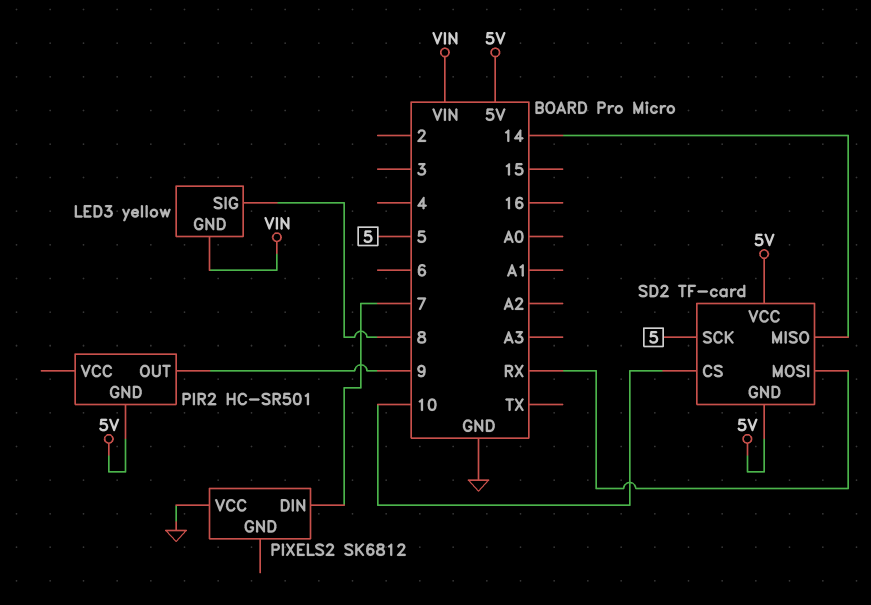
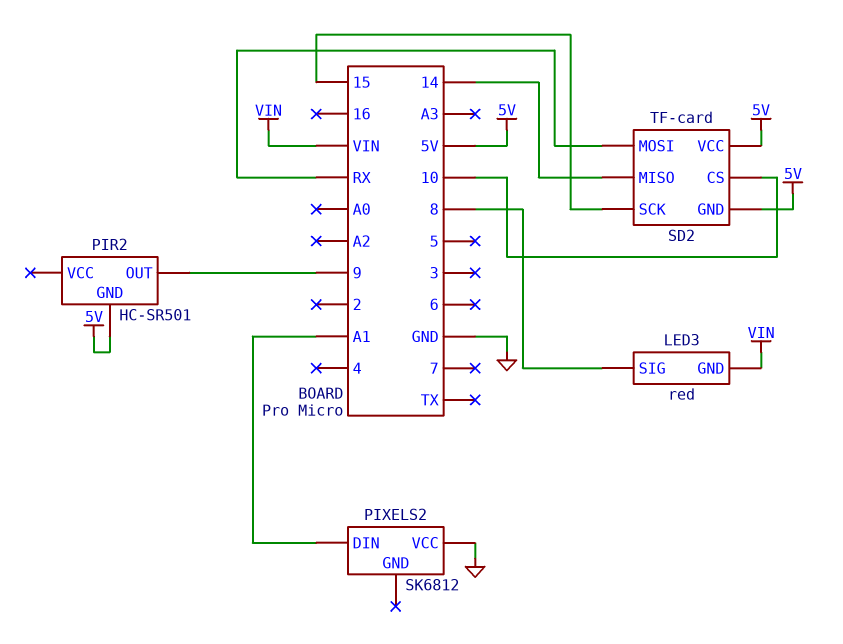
LED3: yellow -> red
PIXELS2 pin DIN: 7 -> A1
SD2 pin SCK: 5 -> 15

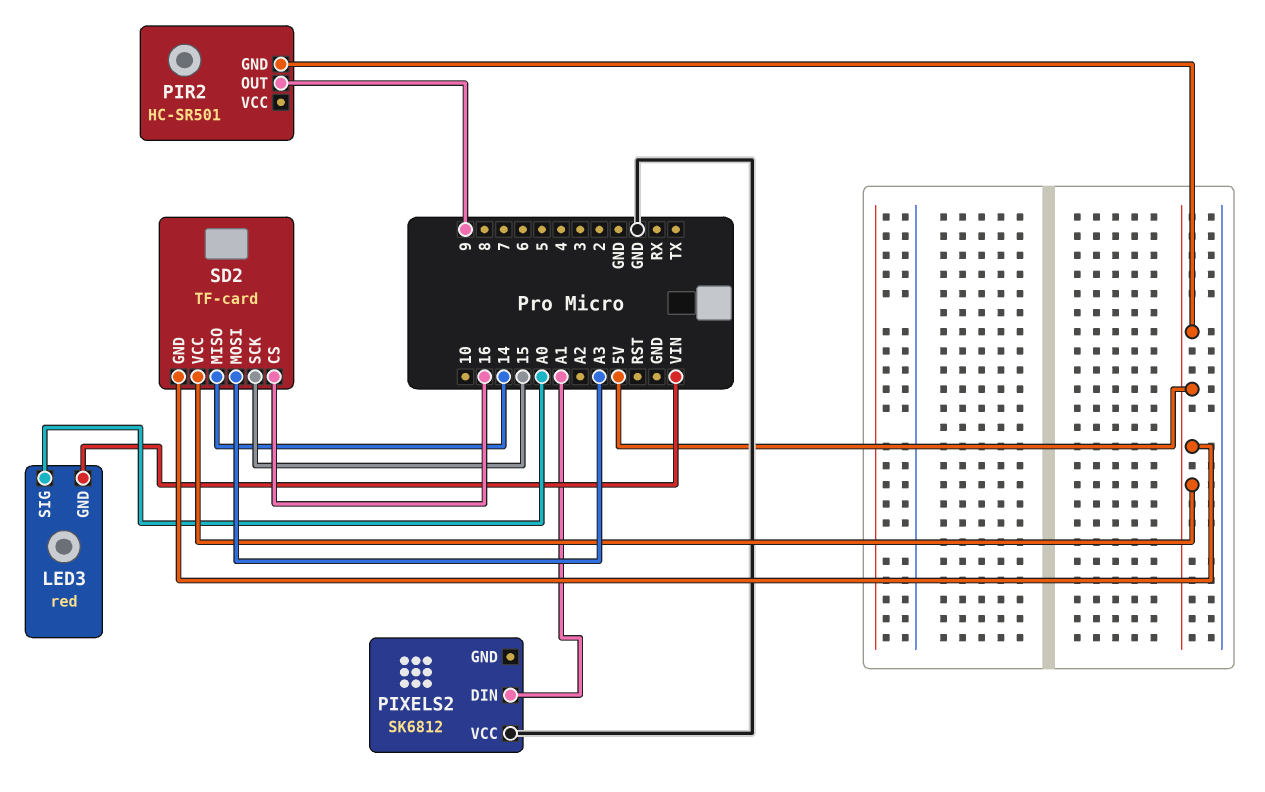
LED3 pin SIG: 8 -> A0
SD2 pin CS: 10 -> 16
SD2 pin MOSI: RX -> A3

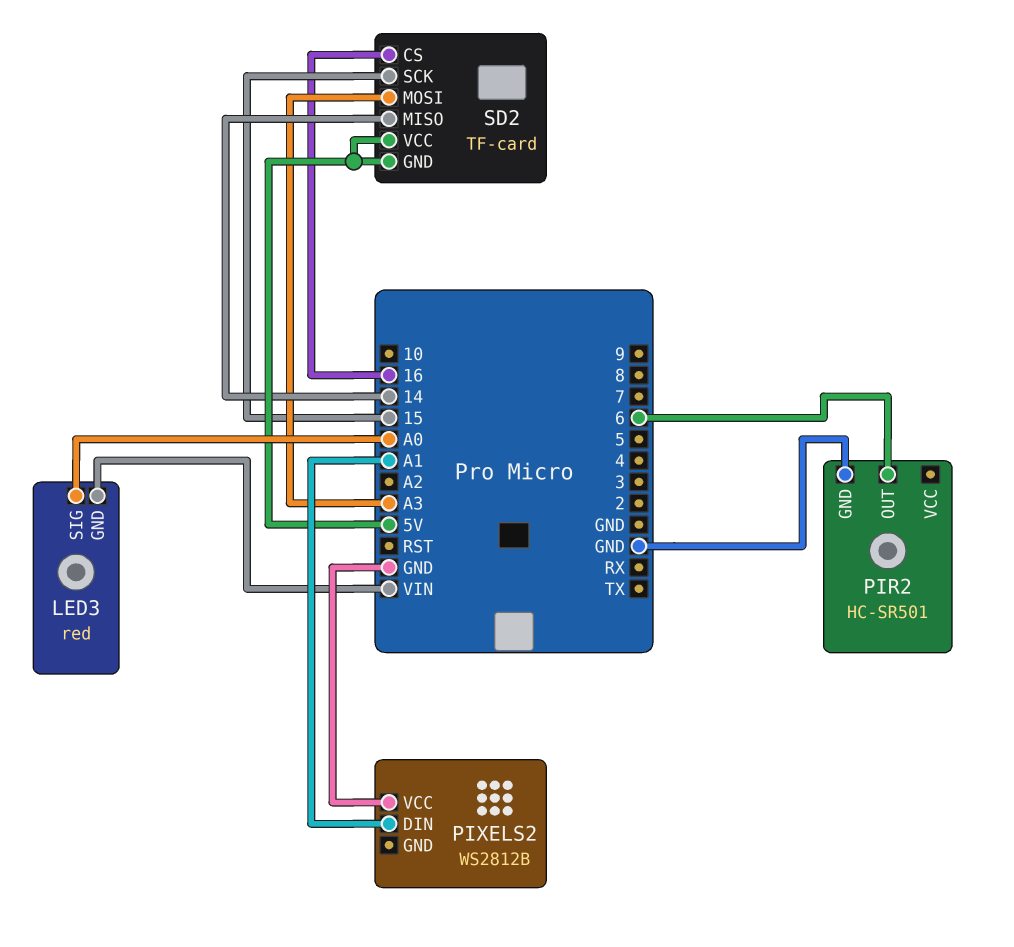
PIR2 pin GND: 5V -> GND
PIR2 pin OUT: 9 -> 6
PIXELS2: SK6812 -> WS2812B

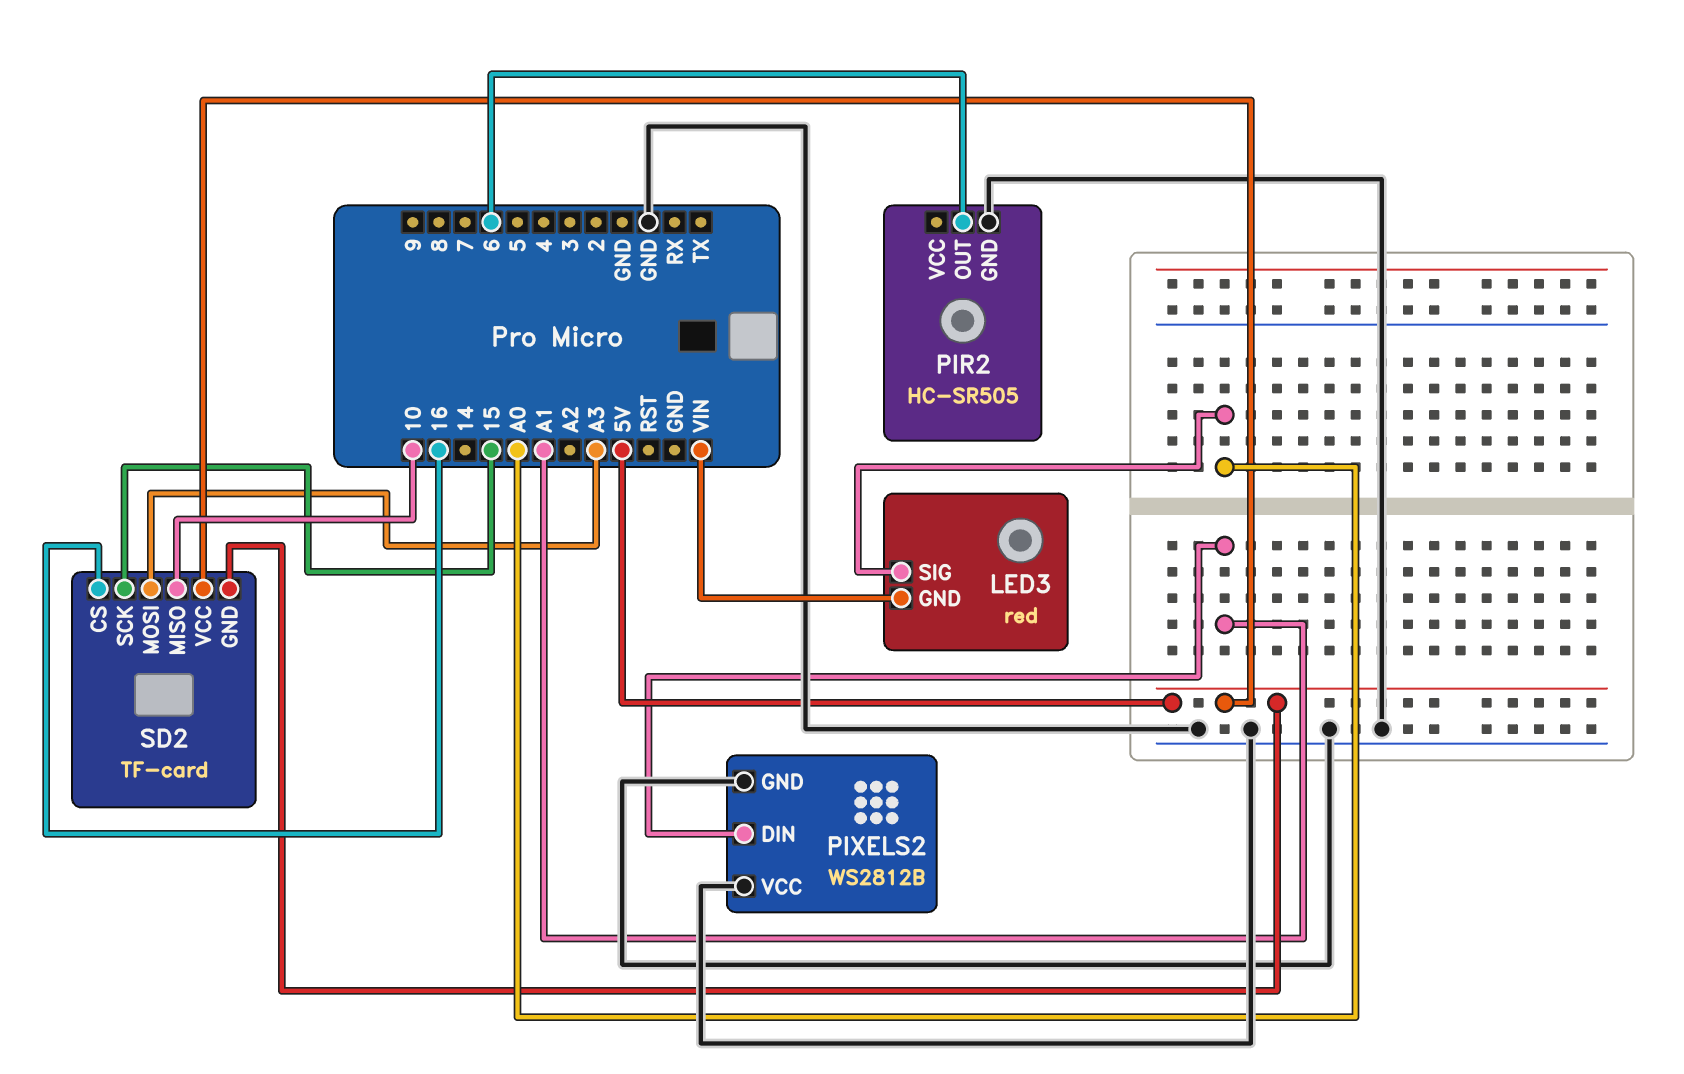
PIR2: HC-SR501 -> HC-SR505
PIXELS2 pin GND: none -> GND
SD2 pin MISO: 14 -> 10

